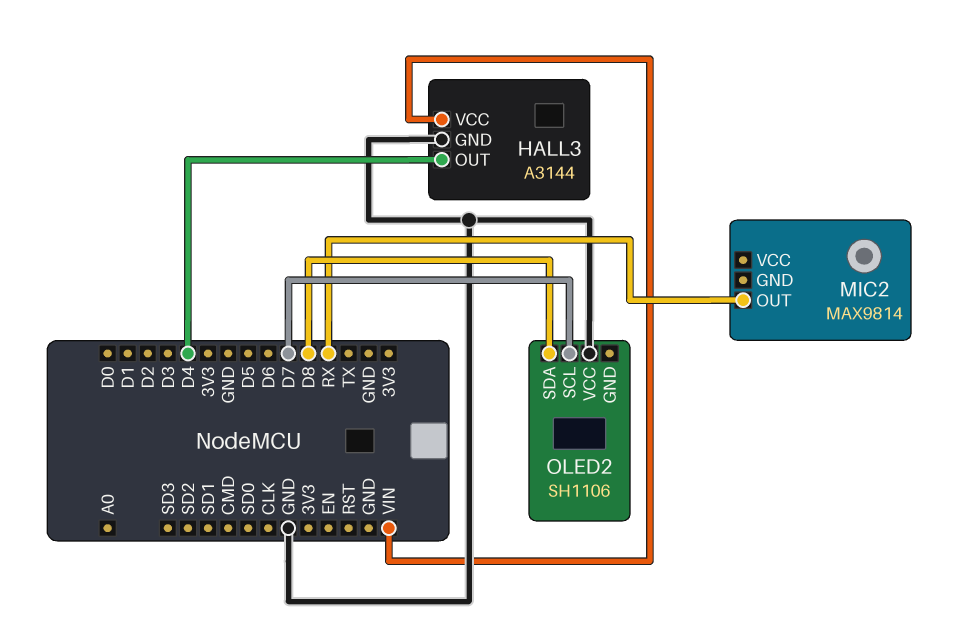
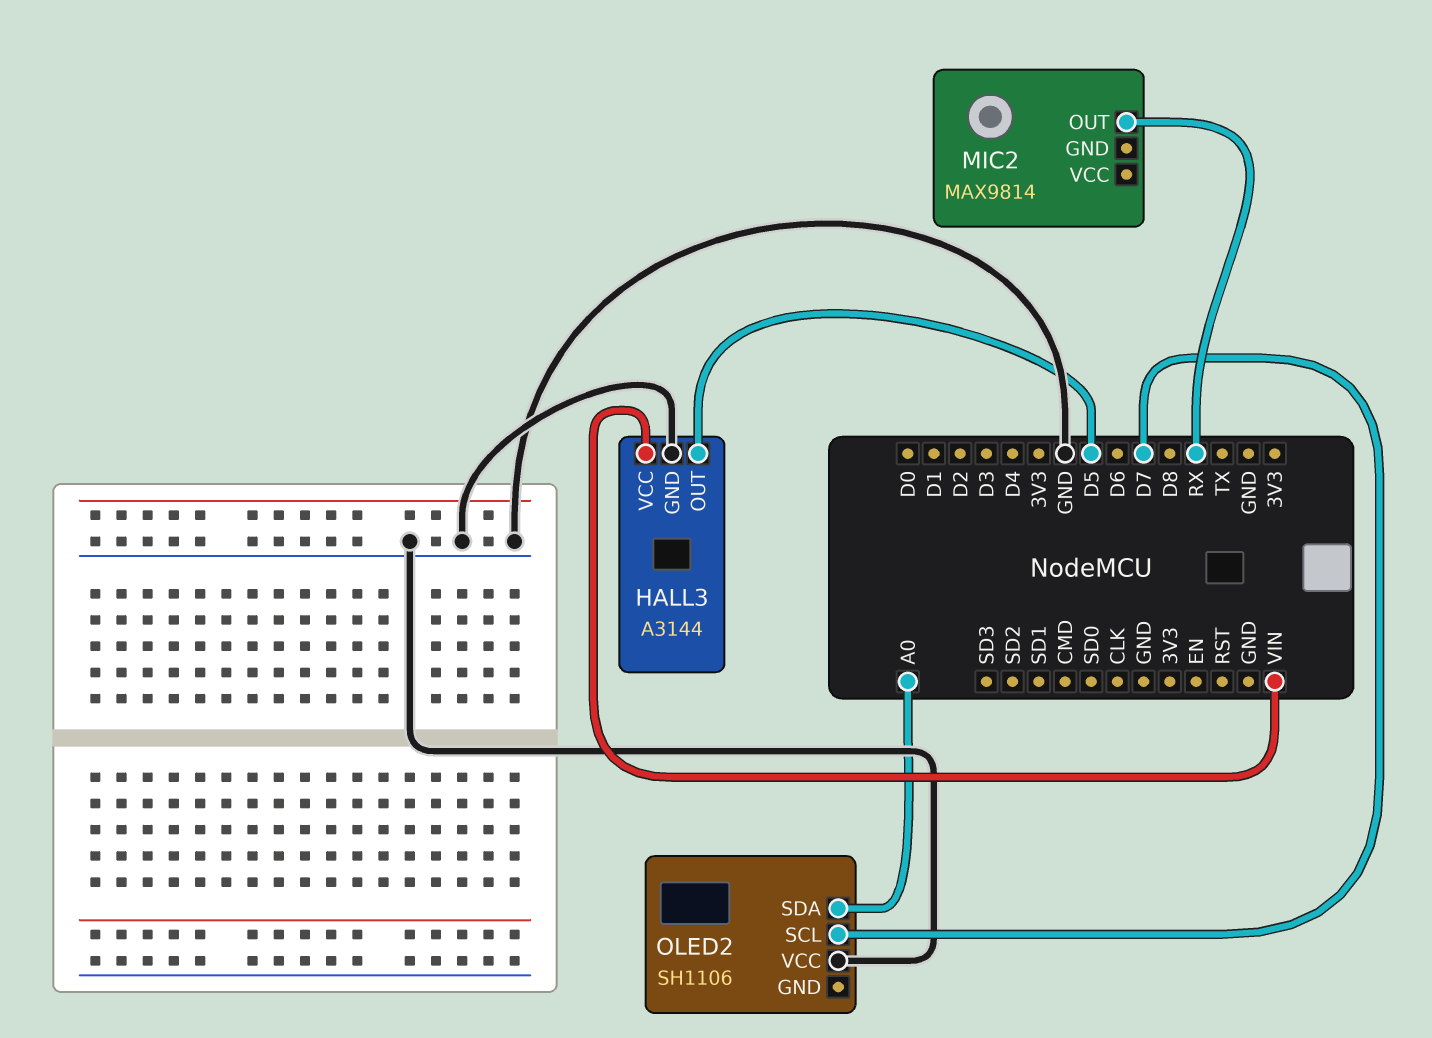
HALL3 pin OUT: D4 -> D5
OLED2 pin SDA: D8 -> A0

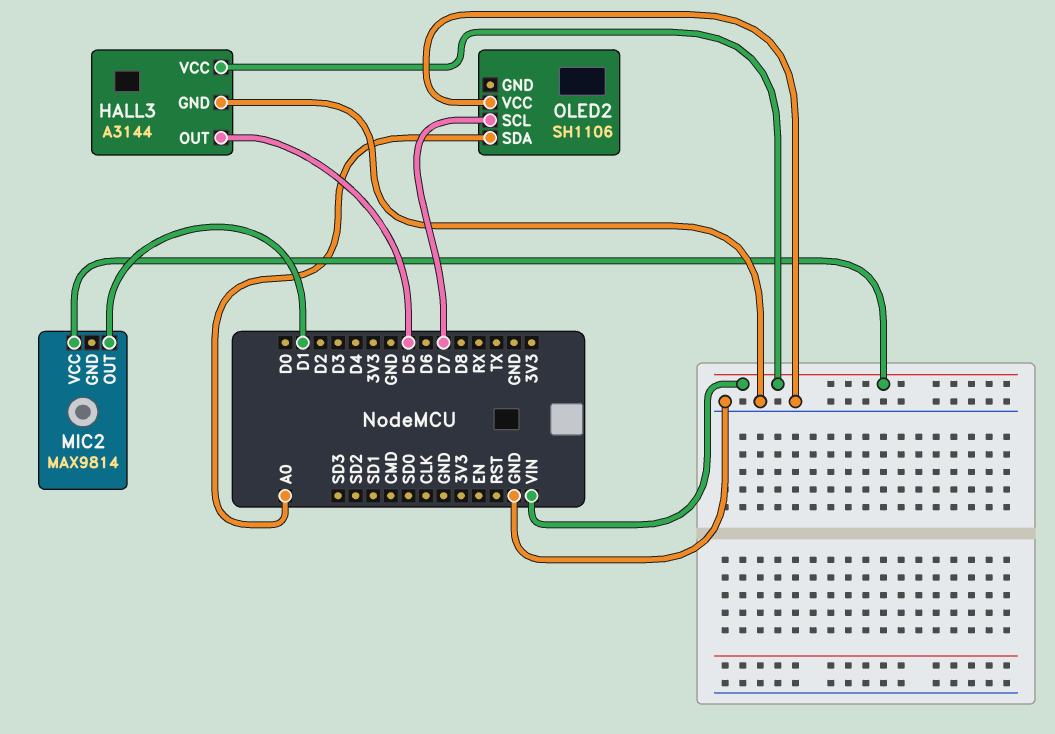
MIC2 pin OUT: RX -> D1
MIC2 pin VCC: none -> VIN

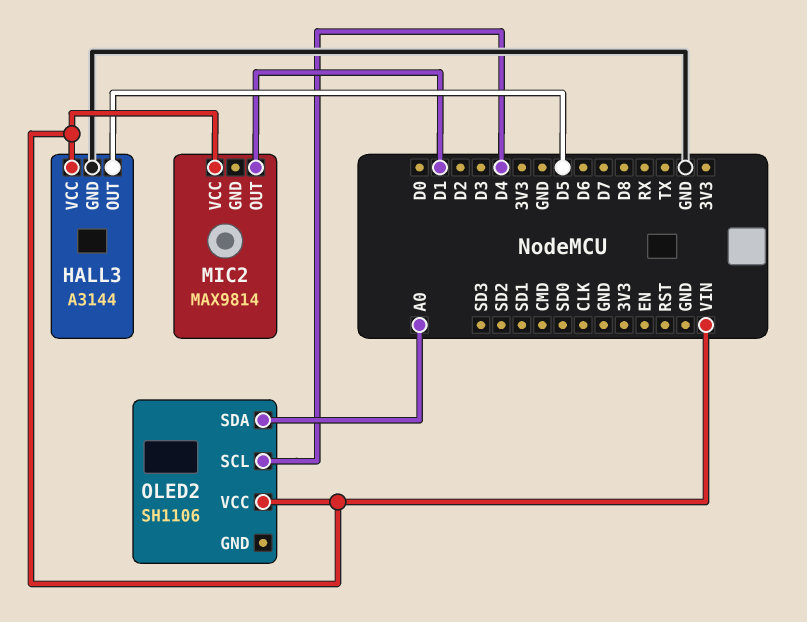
OLED2 pin SCL: D7 -> D4
OLED2 pin VCC: GND -> VIN

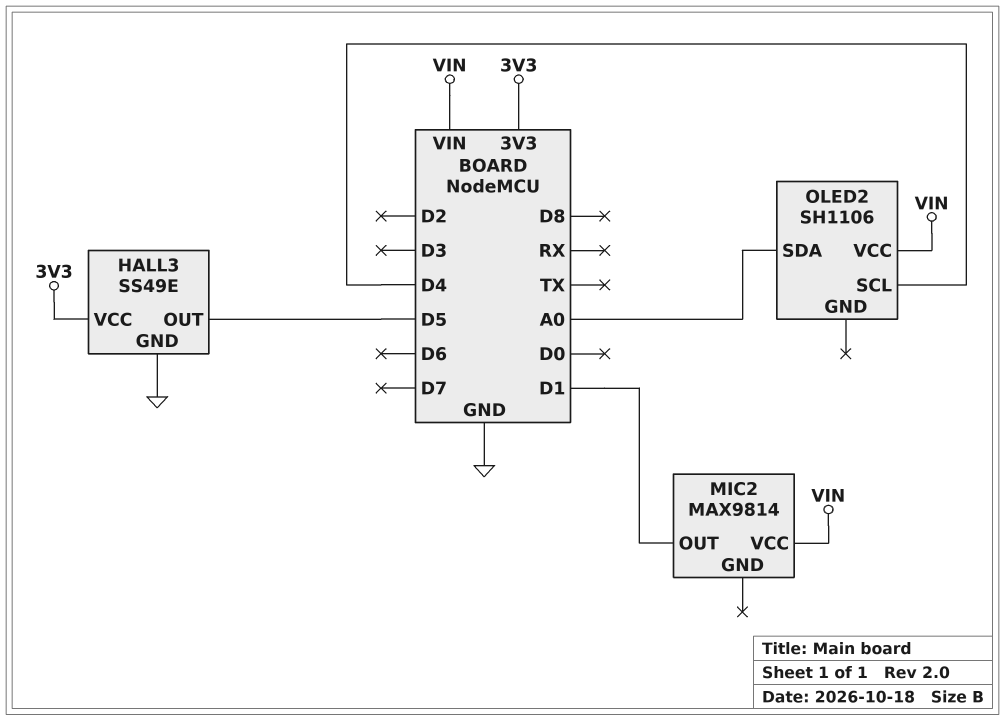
HALL3: A3144 -> SS49E
HALL3 pin VCC: VIN -> 3V3

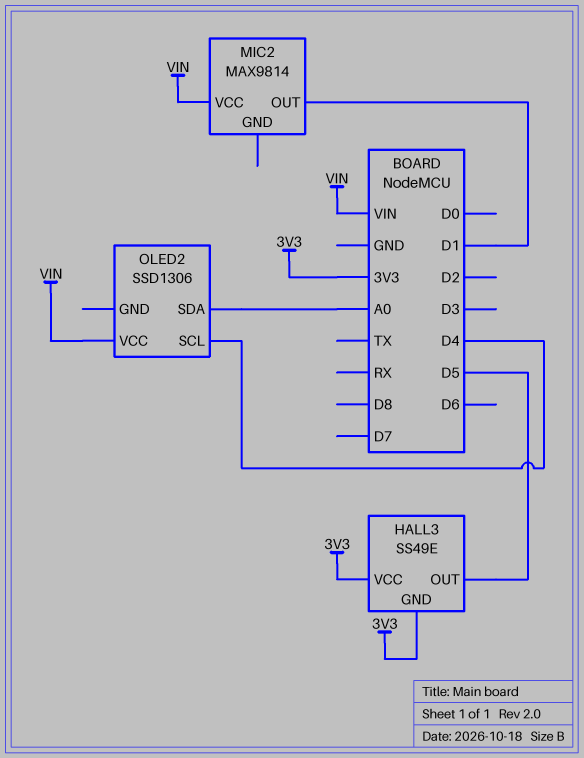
HALL3 pin GND: GND -> 3V3
OLED2: SH1106 -> SSD1306

